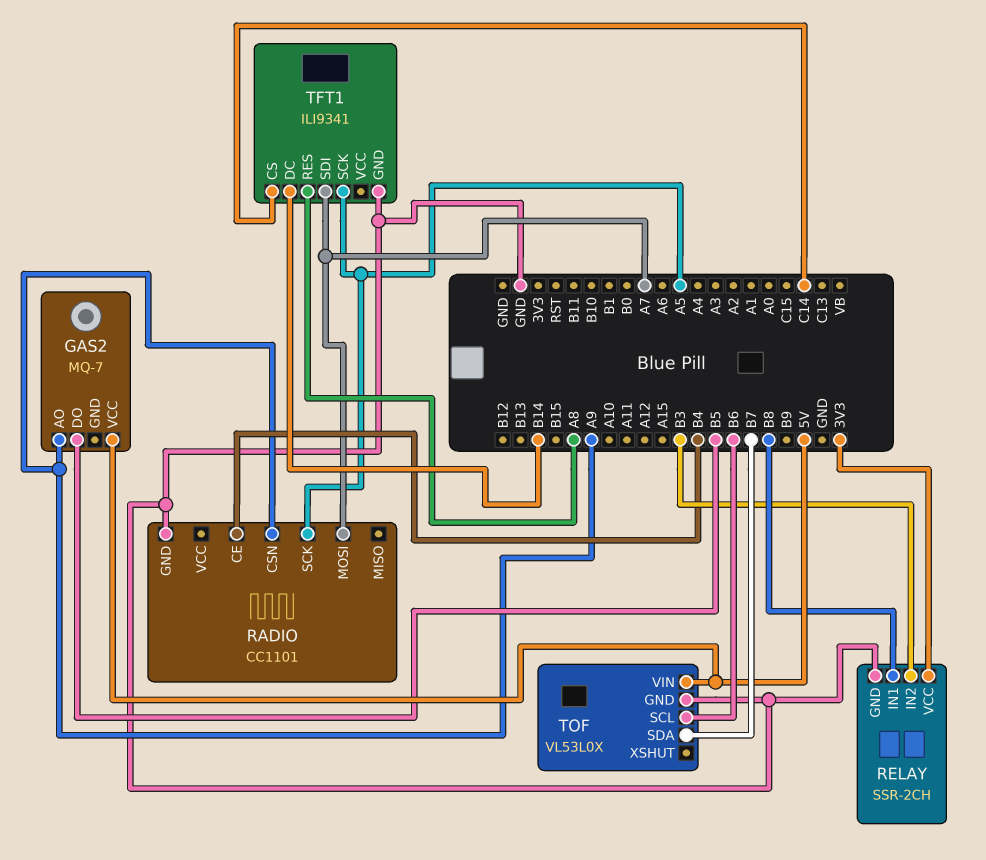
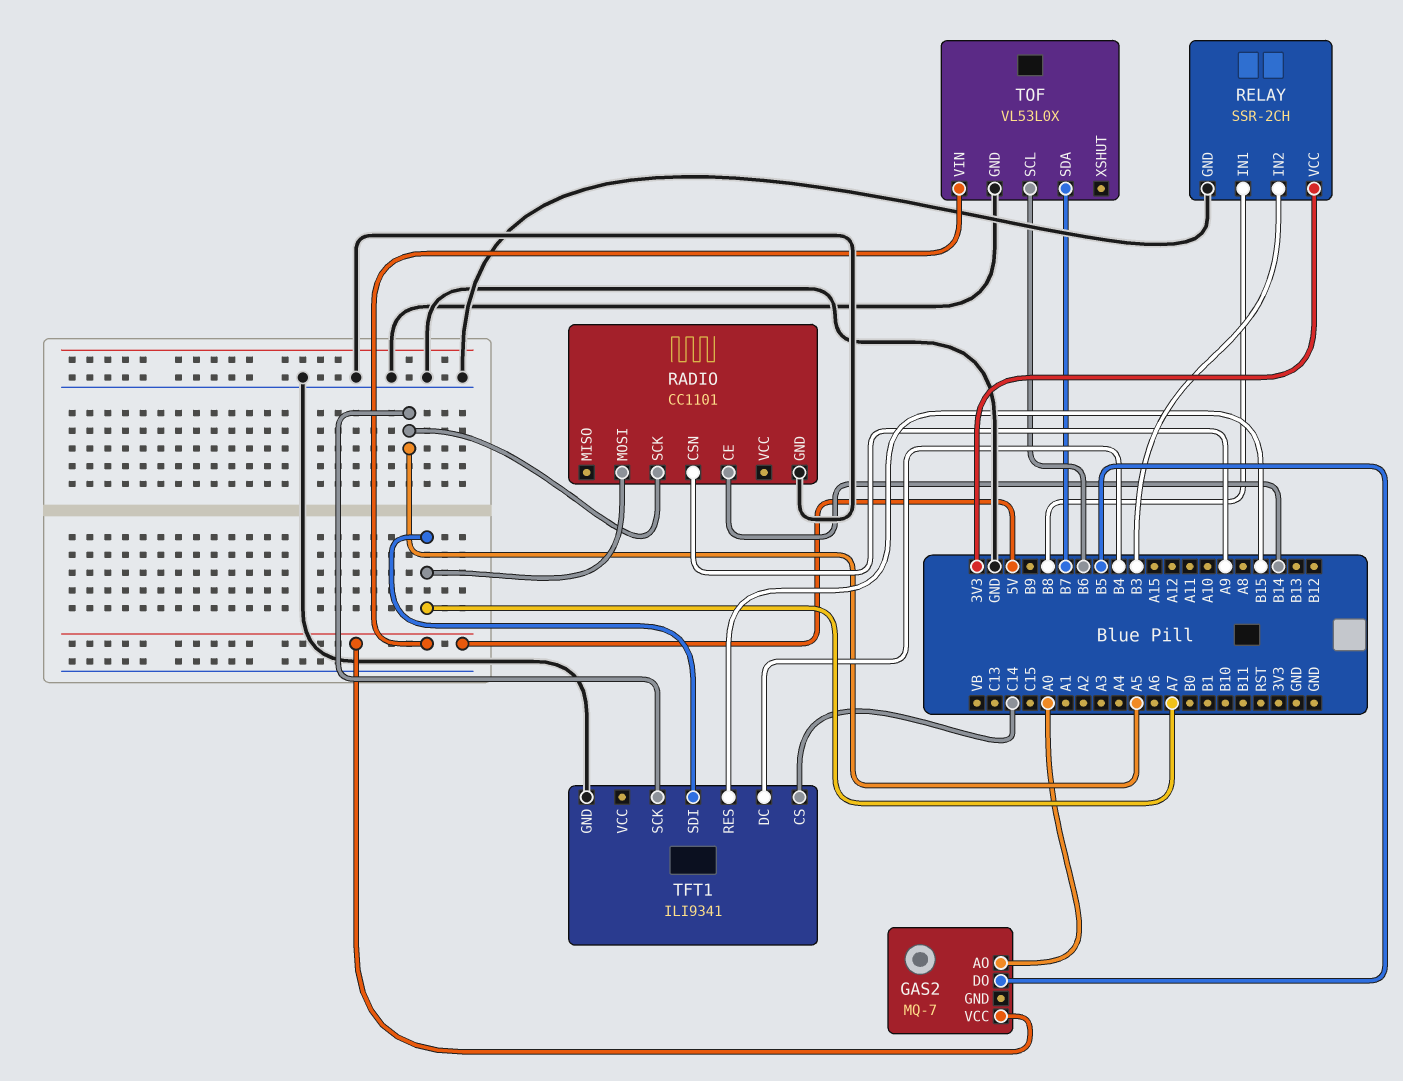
GAS2 pin AO: A9 -> A0
RADIO pin CE: B4 -> B14
TFT1 pin DC: B14 -> B4
TFT1 pin RES: A8 -> B15

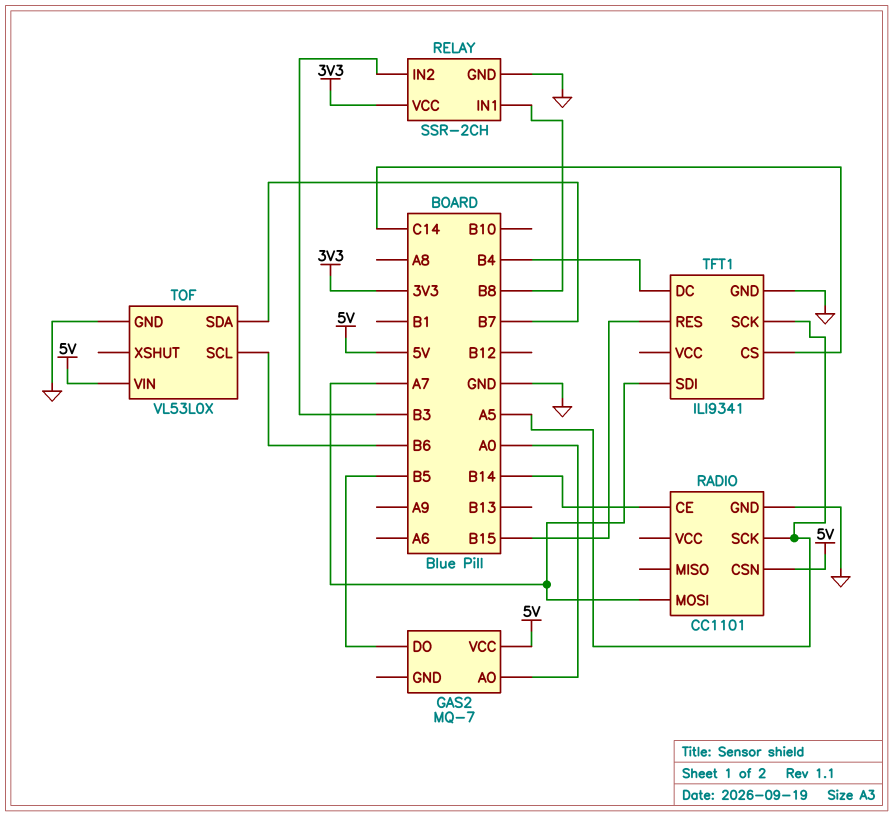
RADIO pin CSN: A9 -> 5V

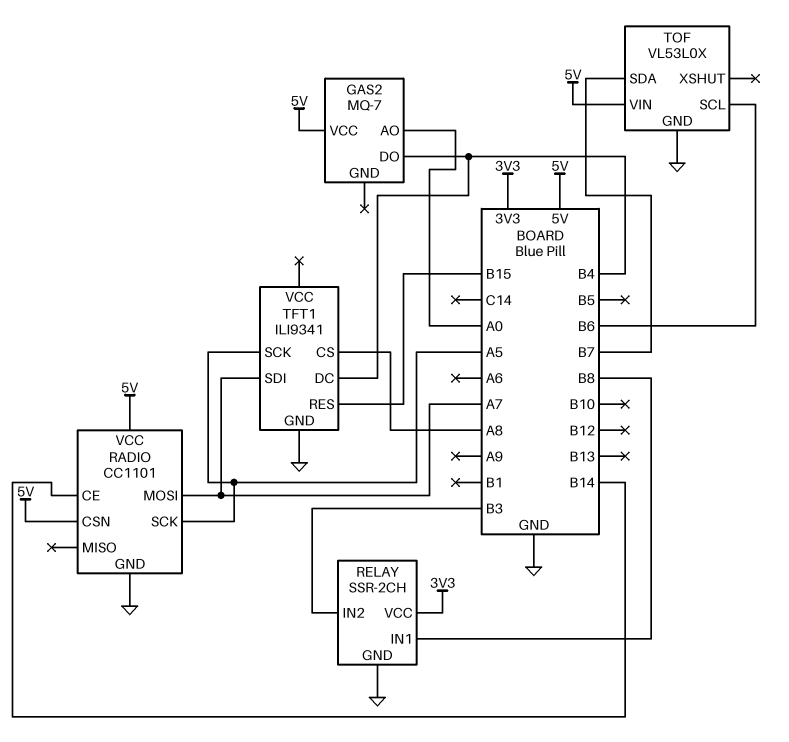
GAS2 pin DO: B5 -> B4
RADIO pin VCC: none -> 5V
TFT1 pin CS: C14 -> A8

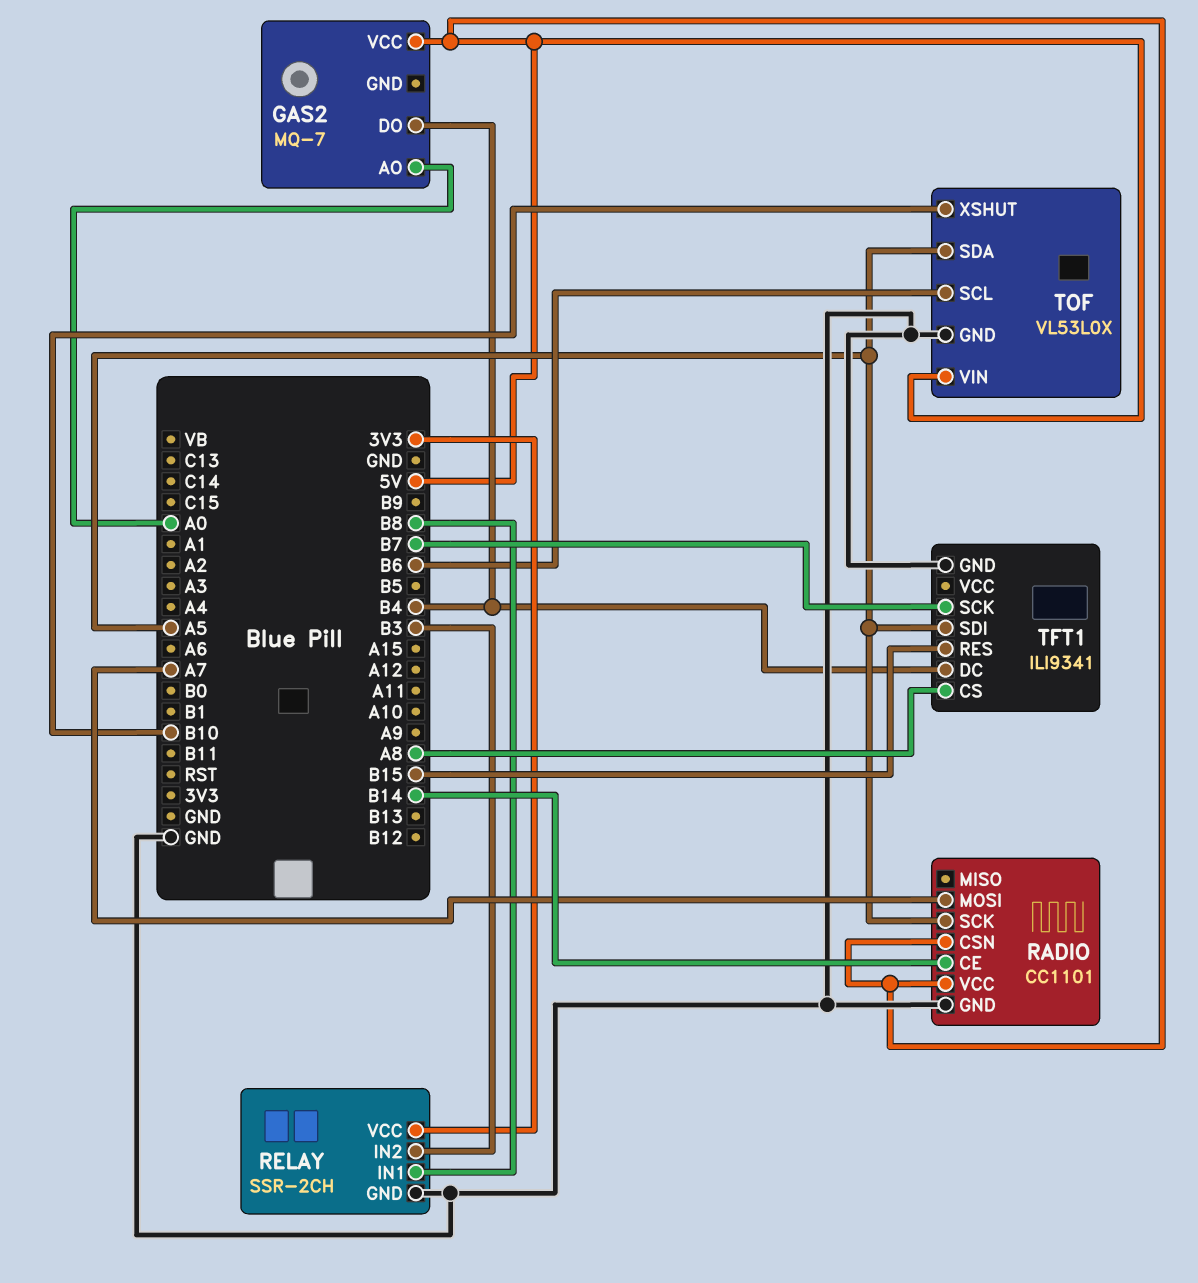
TFT1 pin SCK: A5 -> B7
TFT1 pin SDI: A7 -> A5
TOF pin SDA: B7 -> A5
TOF pin XSHUT: none -> B10

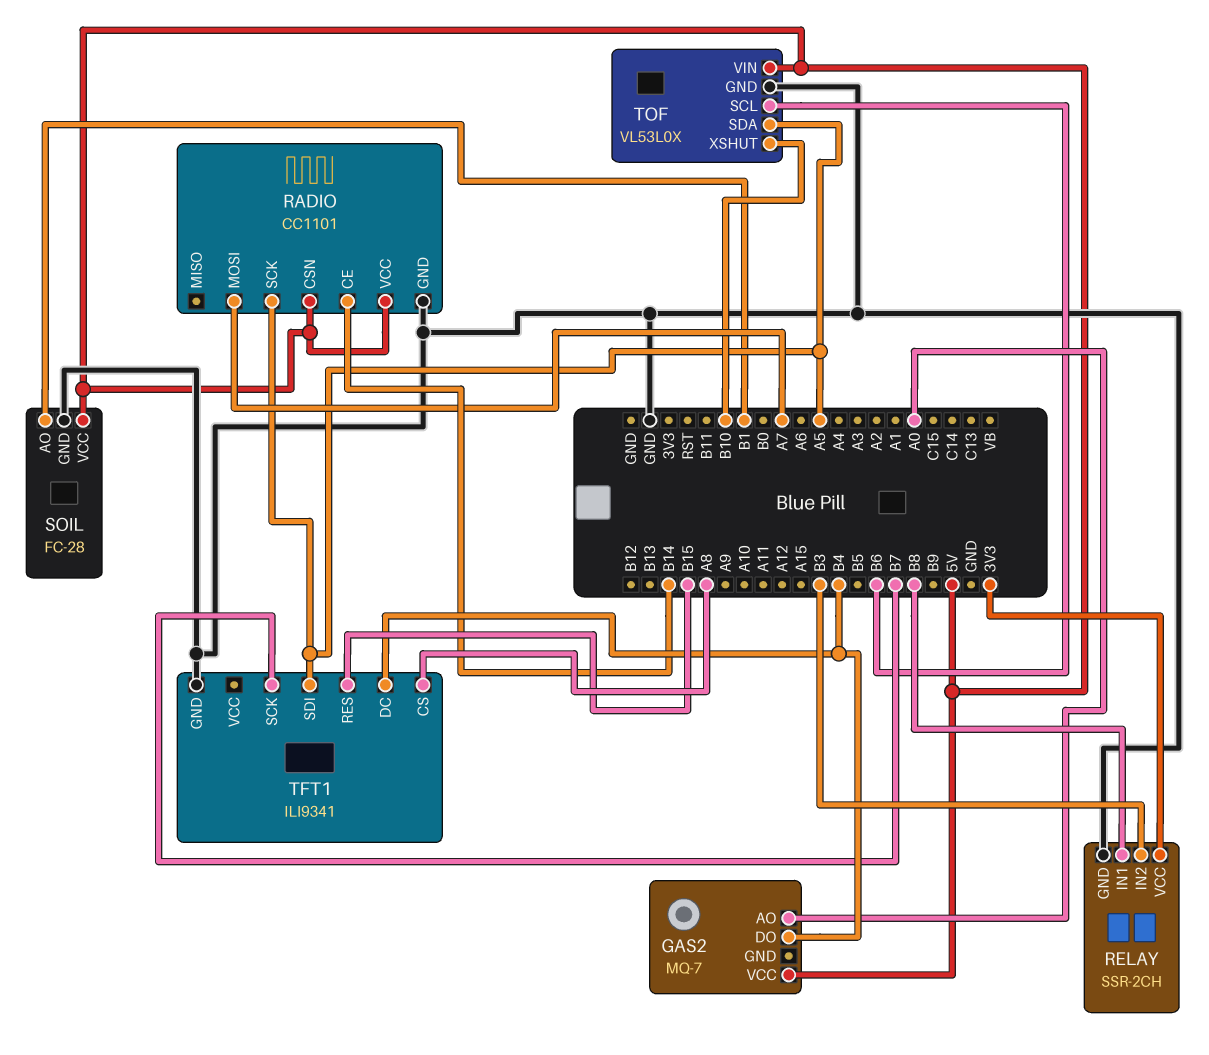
SOIL: none -> FC-28
SOIL pin AO: none -> B1
SOIL pin GND: none -> GND
SOIL pin VCC: none -> 5V

